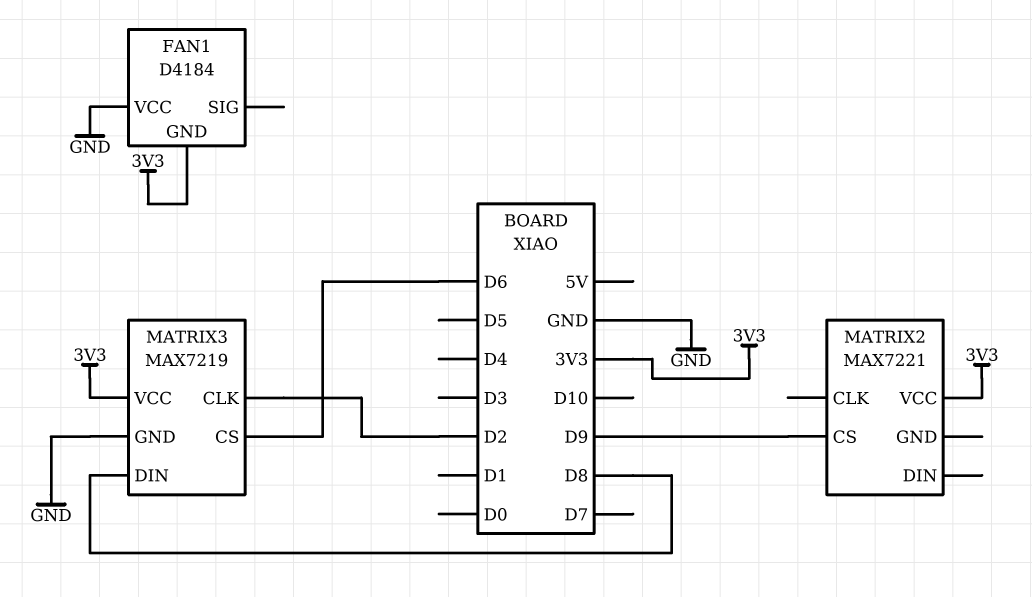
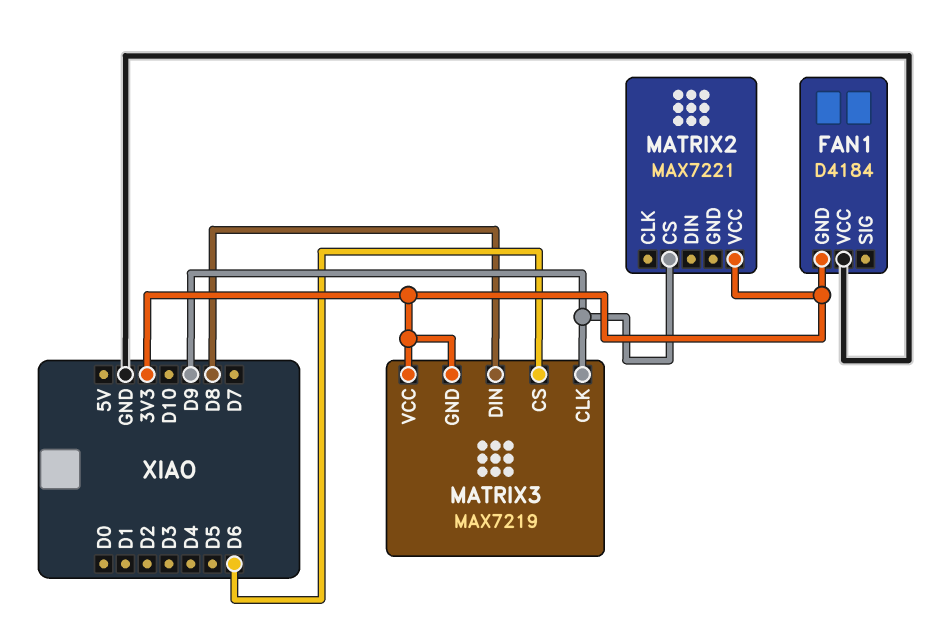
MATRIX3 pin CLK: D2 -> D9
MATRIX3 pin GND: GND -> 3V3

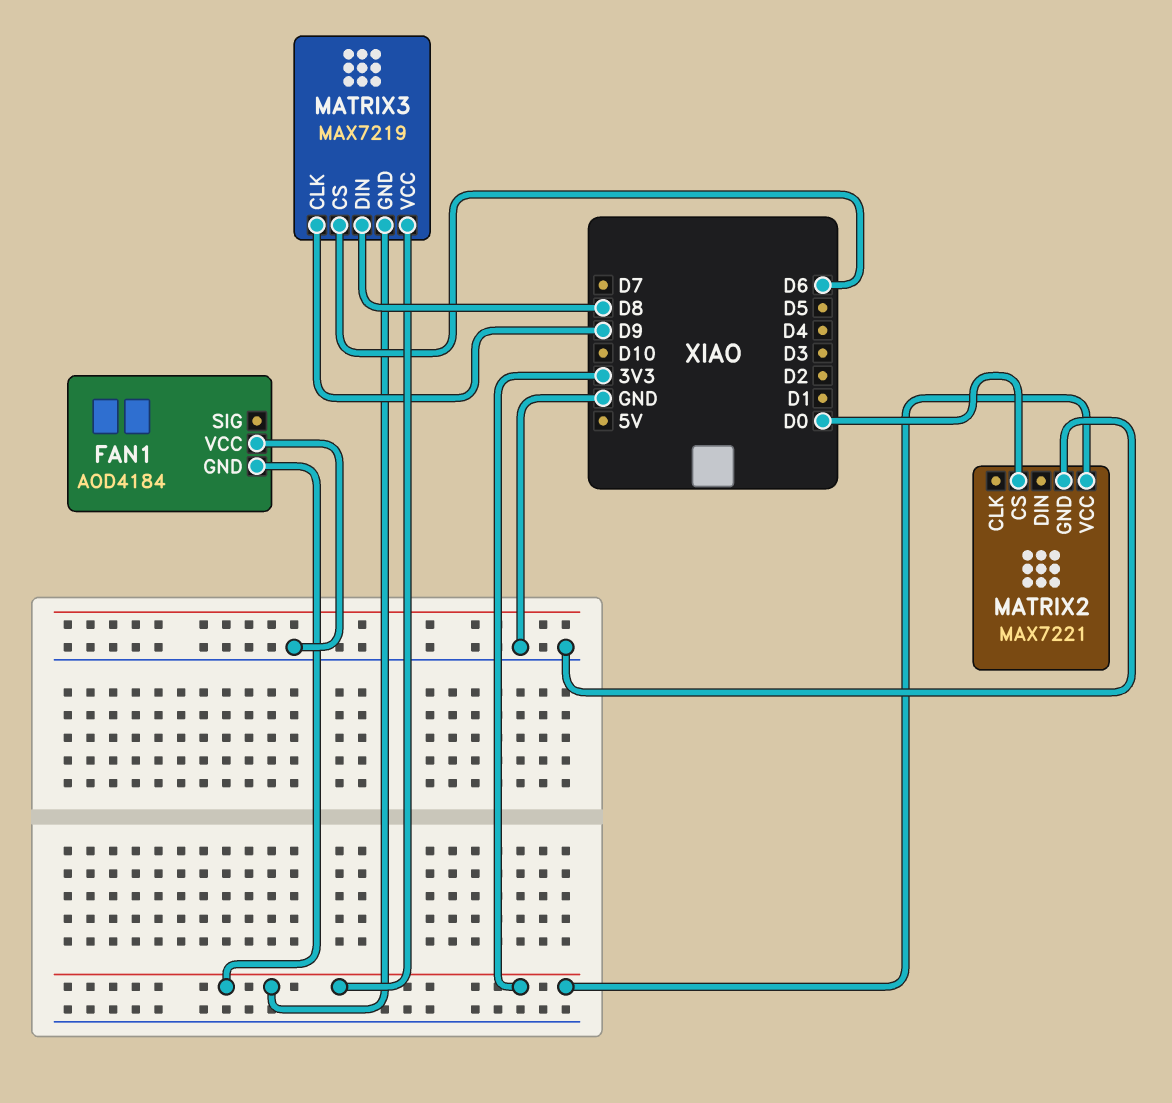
FAN1: D4184 -> AOD4184
MATRIX2 pin CS: D9 -> D0
MATRIX2 pin GND: none -> GND

